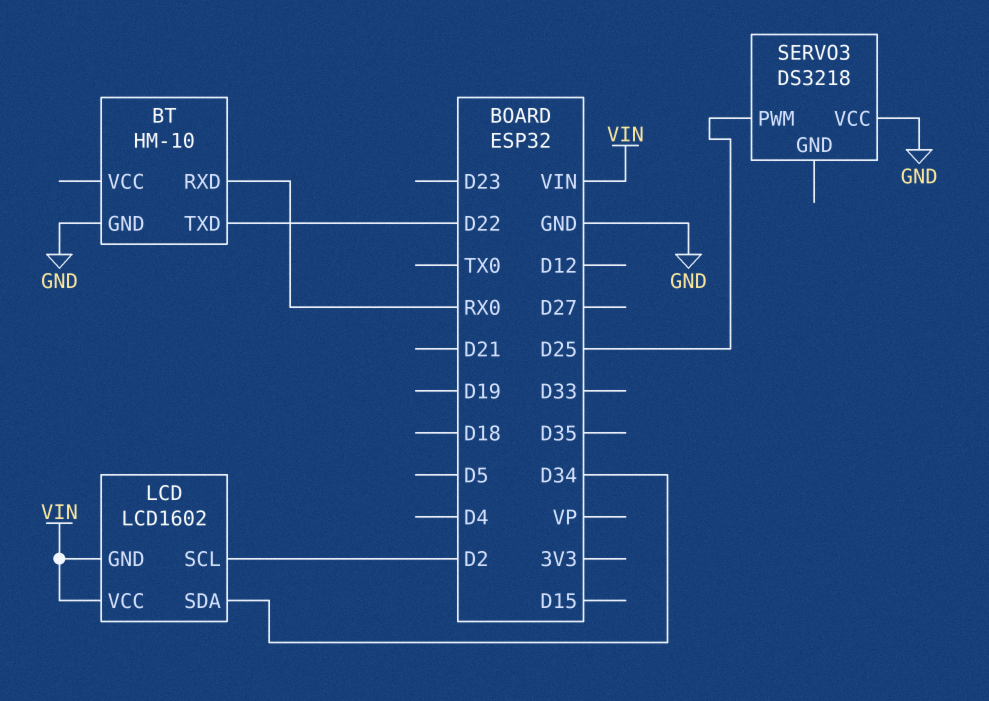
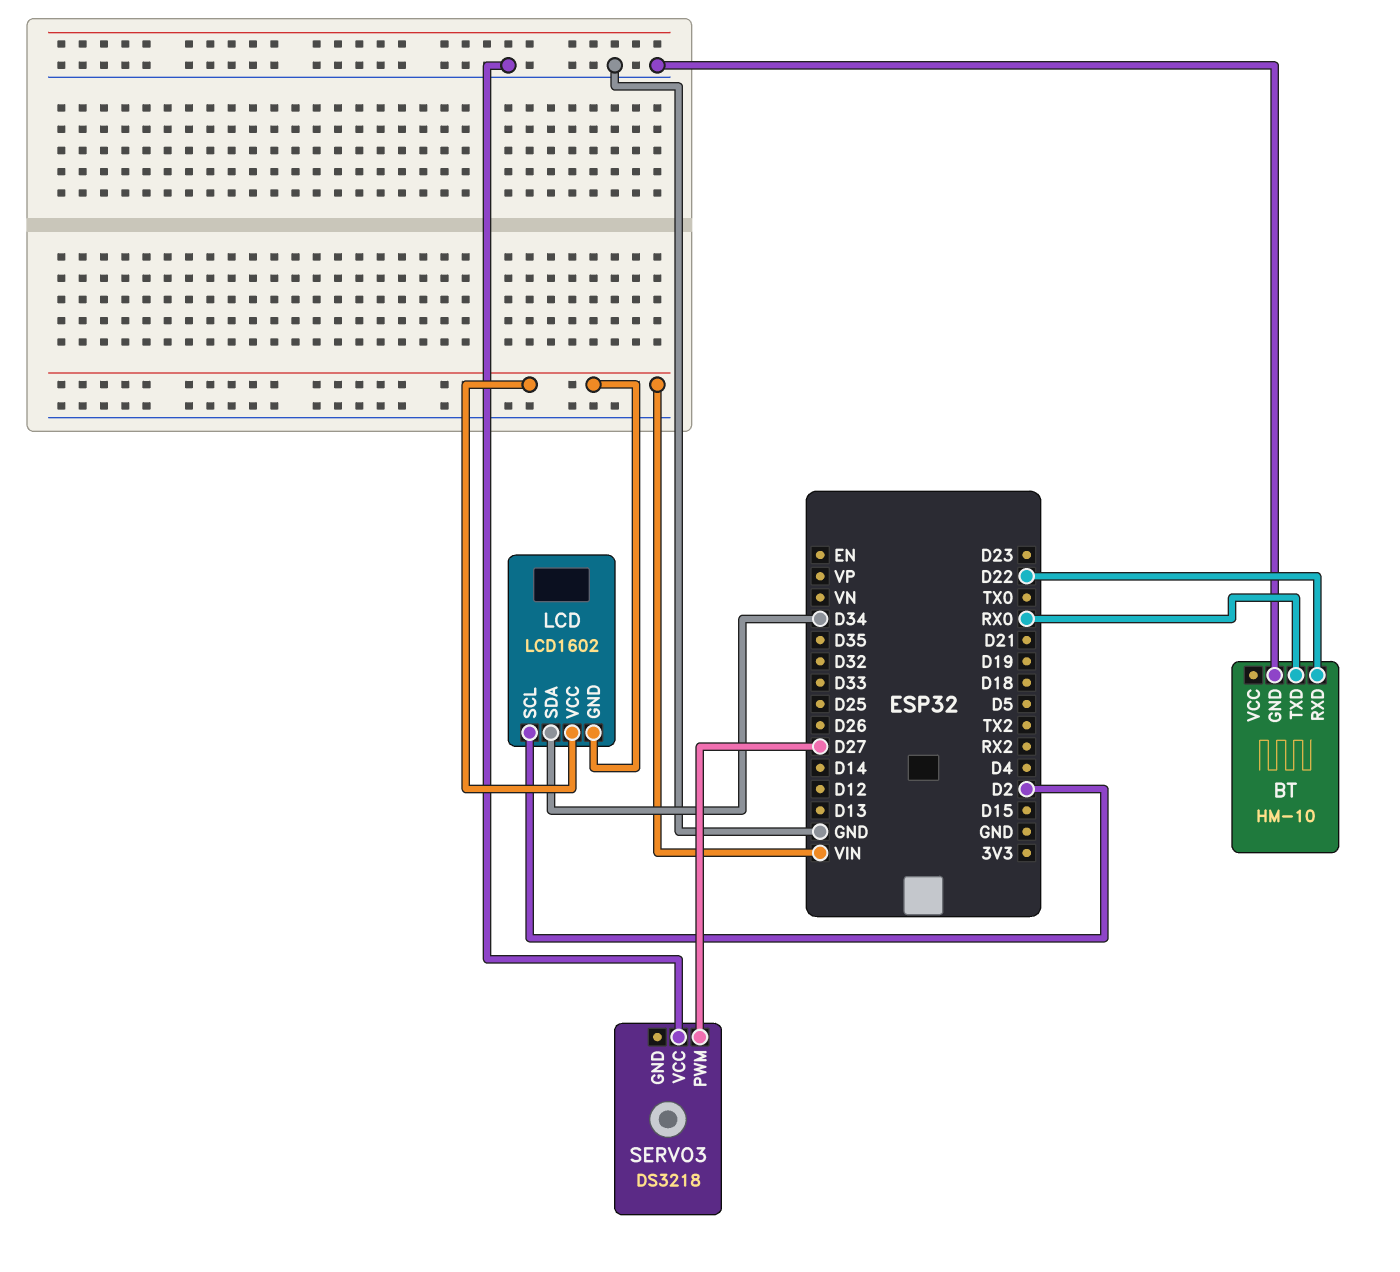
BT pin RXD: RX0 -> D22
BT pin TXD: D22 -> RX0
SERVO3 pin PWM: D25 -> D27

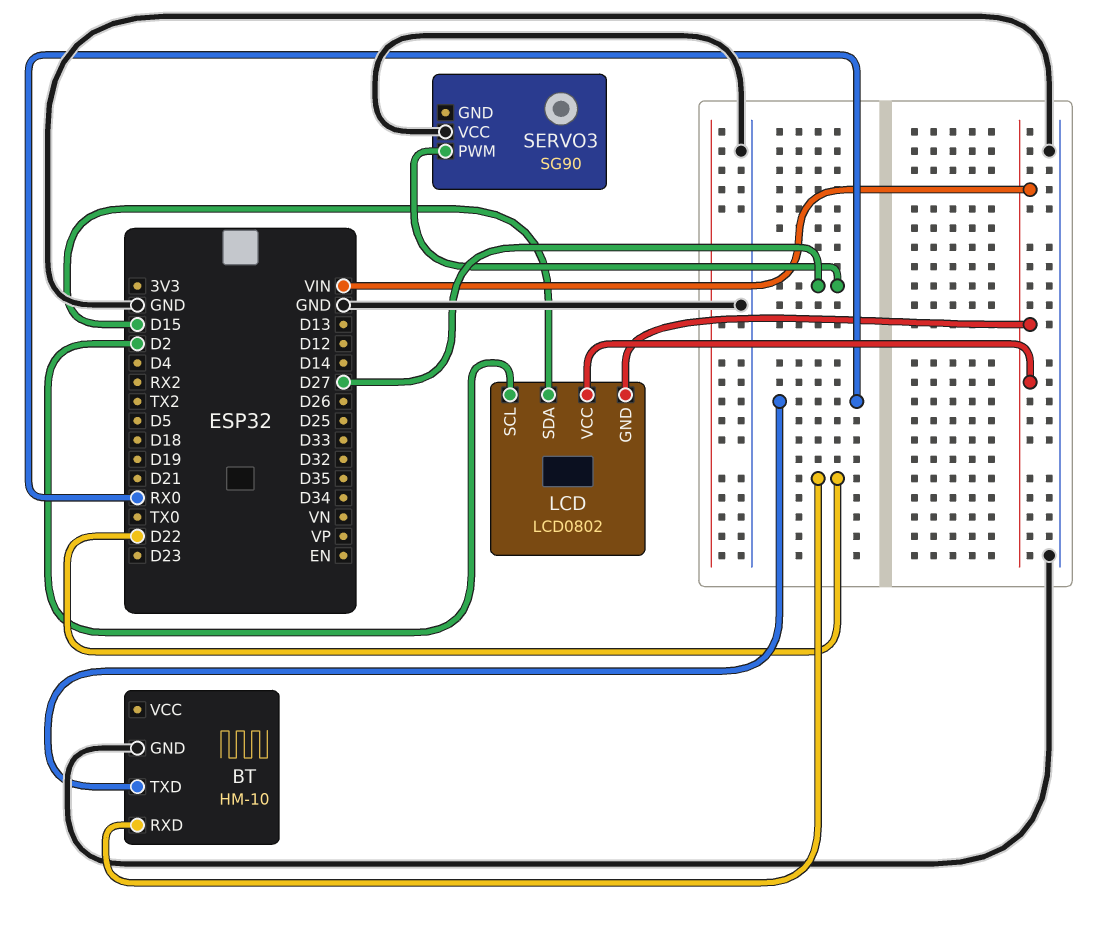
LCD: LCD1602 -> LCD0802
LCD pin SDA: D34 -> D15
SERVO3: DS3218 -> SG90

